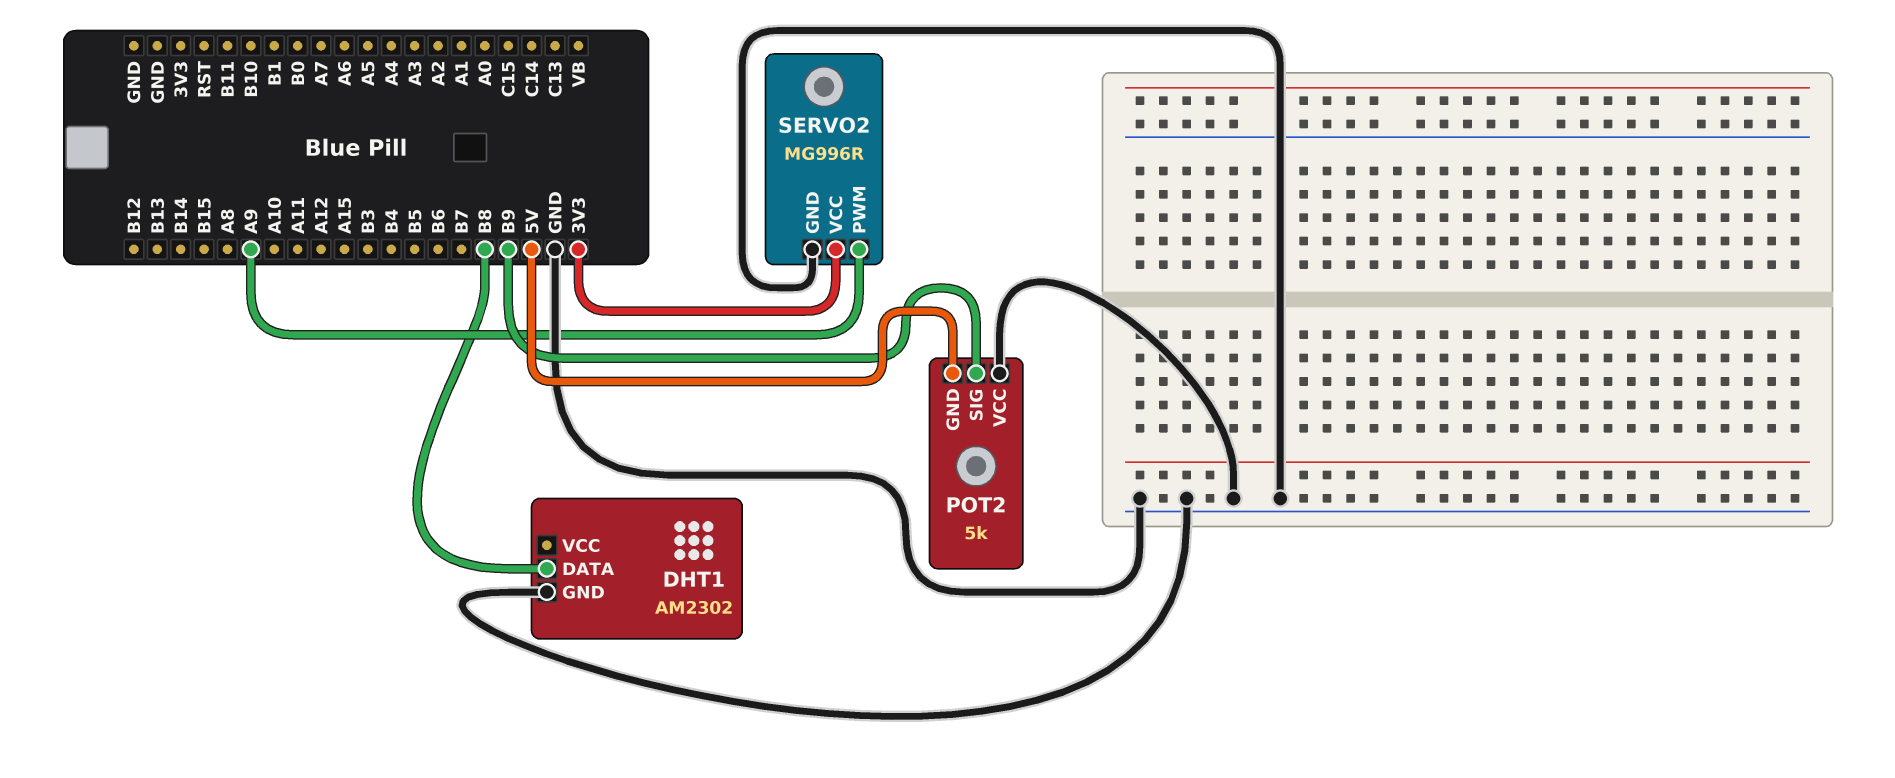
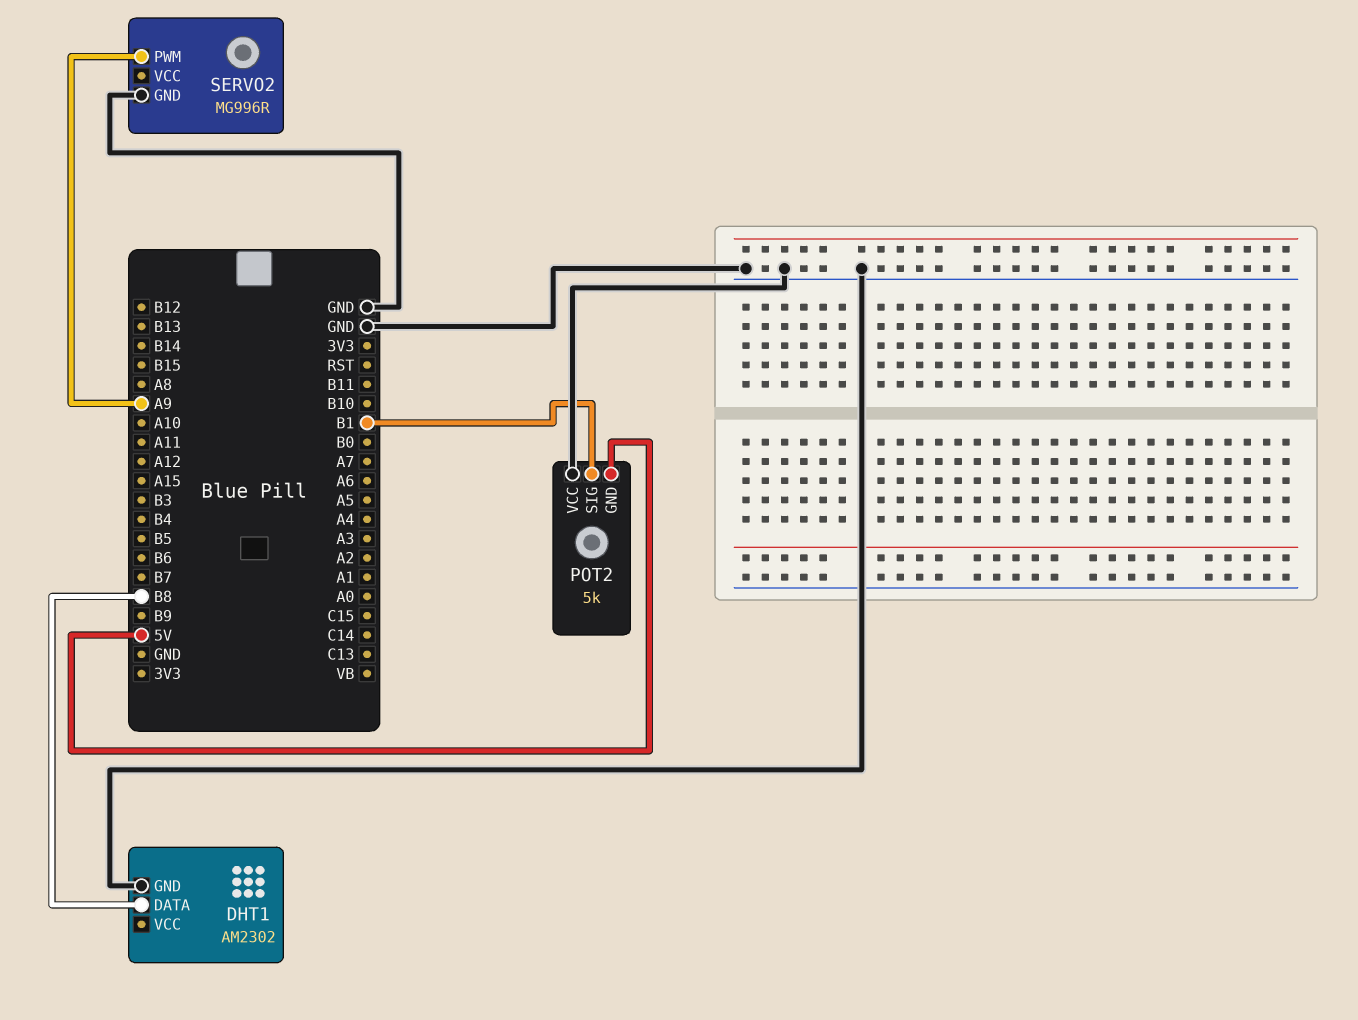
POT2 pin SIG: B9 -> B1
SERVO2 pin VCC: 3V3 -> none

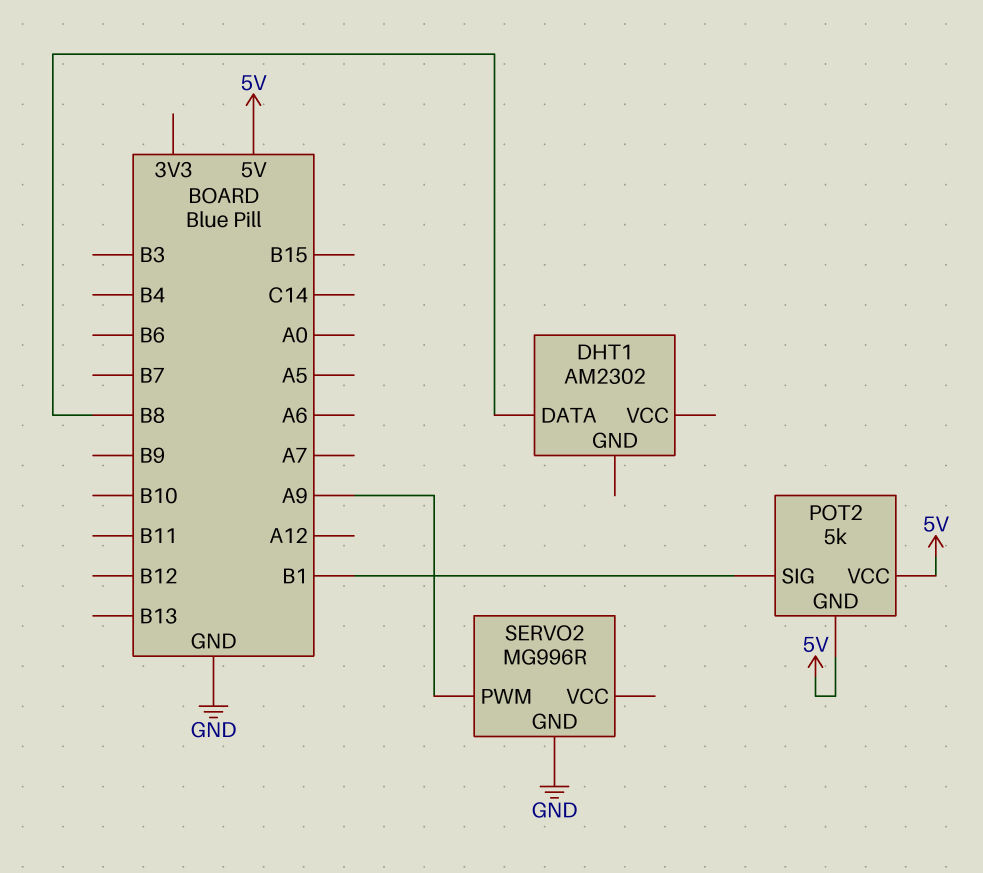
DHT1 pin GND: GND -> none
POT2 pin VCC: GND -> 5V

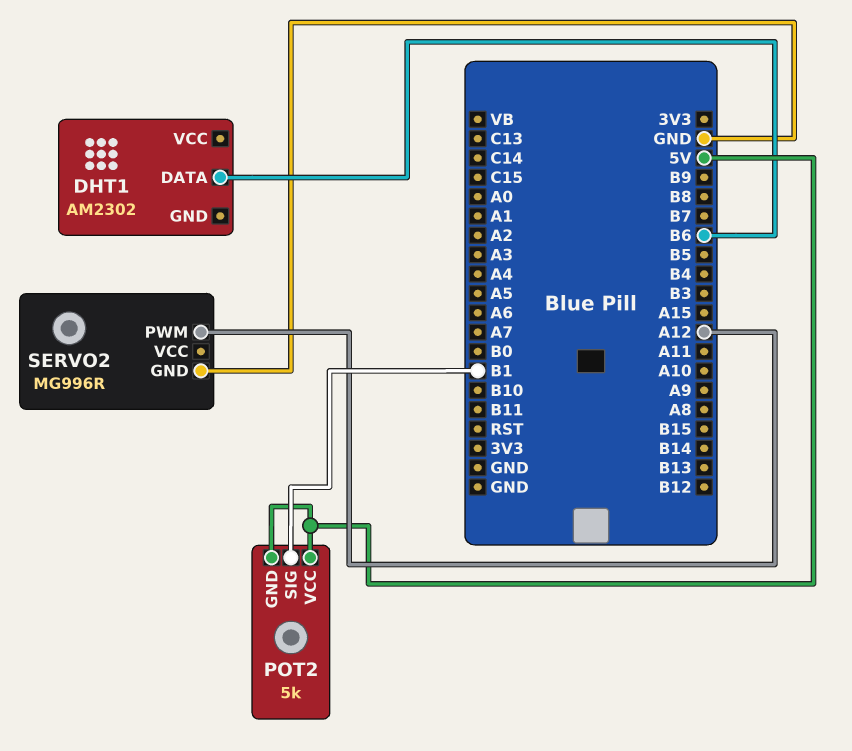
DHT1 pin DATA: B8 -> B6
SERVO2 pin PWM: A9 -> A12

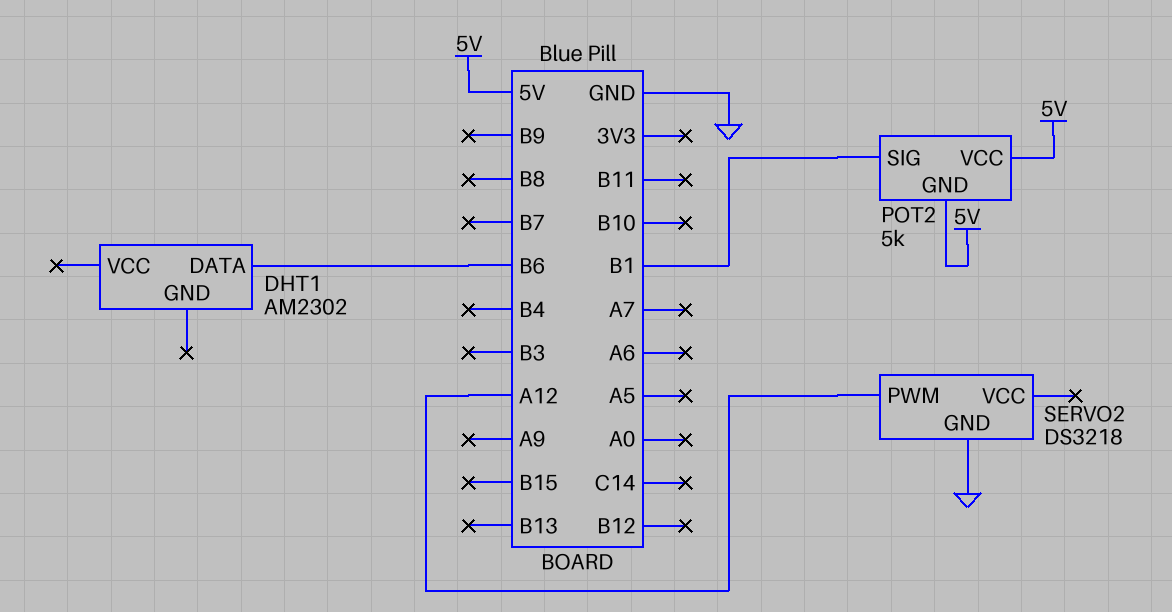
SERVO2: MG996R -> DS3218

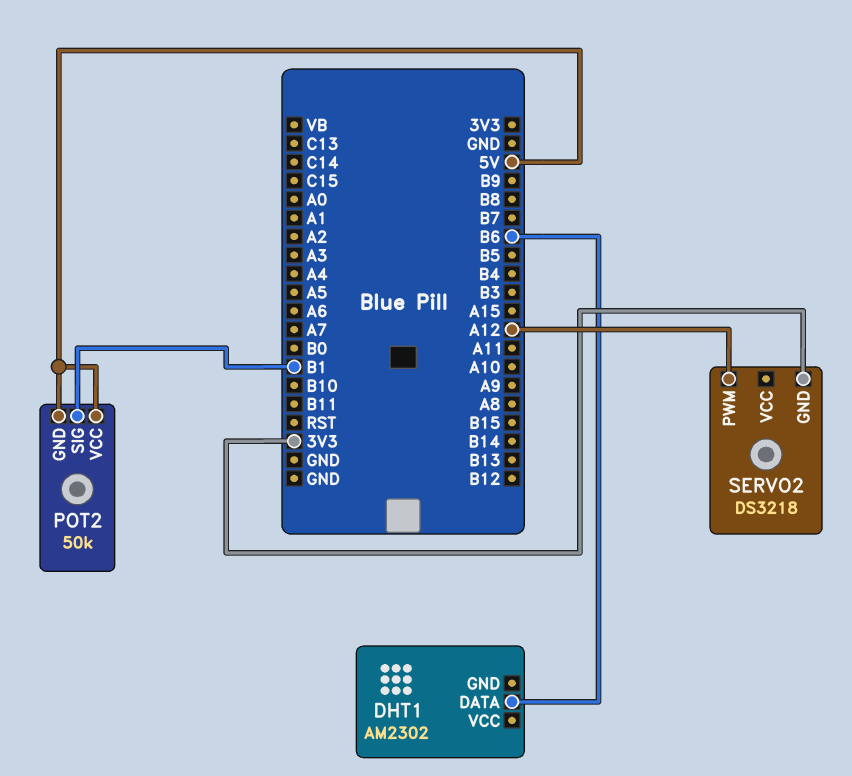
POT2: 5k -> 50k
SERVO2 pin GND: GND -> 3V3

